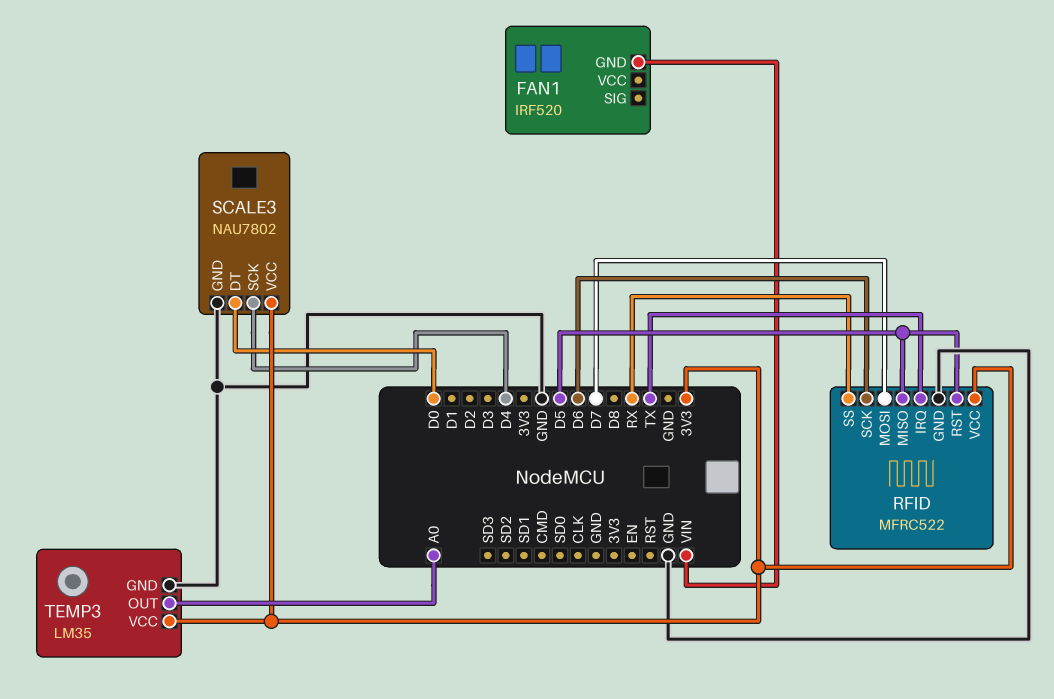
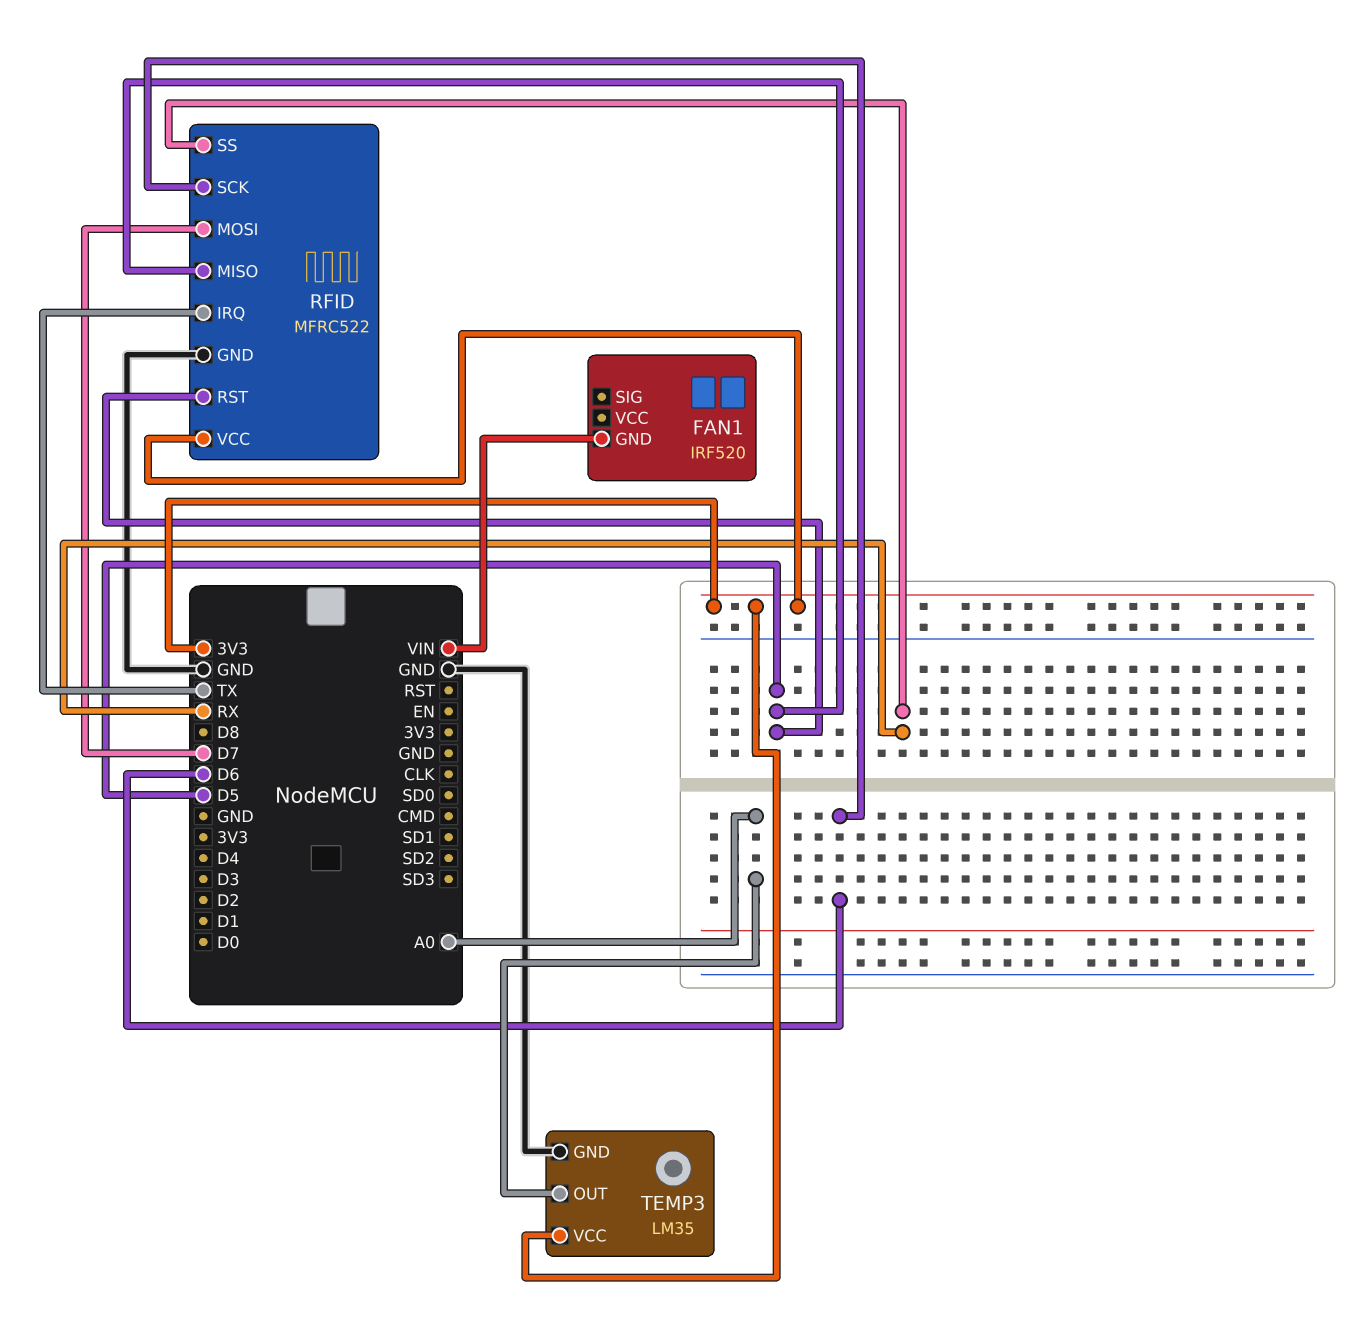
SCALE3: NAU7802 -> none
SCALE3 pin DT: D0 -> none
SCALE3 pin GND: GND -> none
SCALE3 pin SCK: D4 -> none
SCALE3 pin VCC: 3V3 -> none

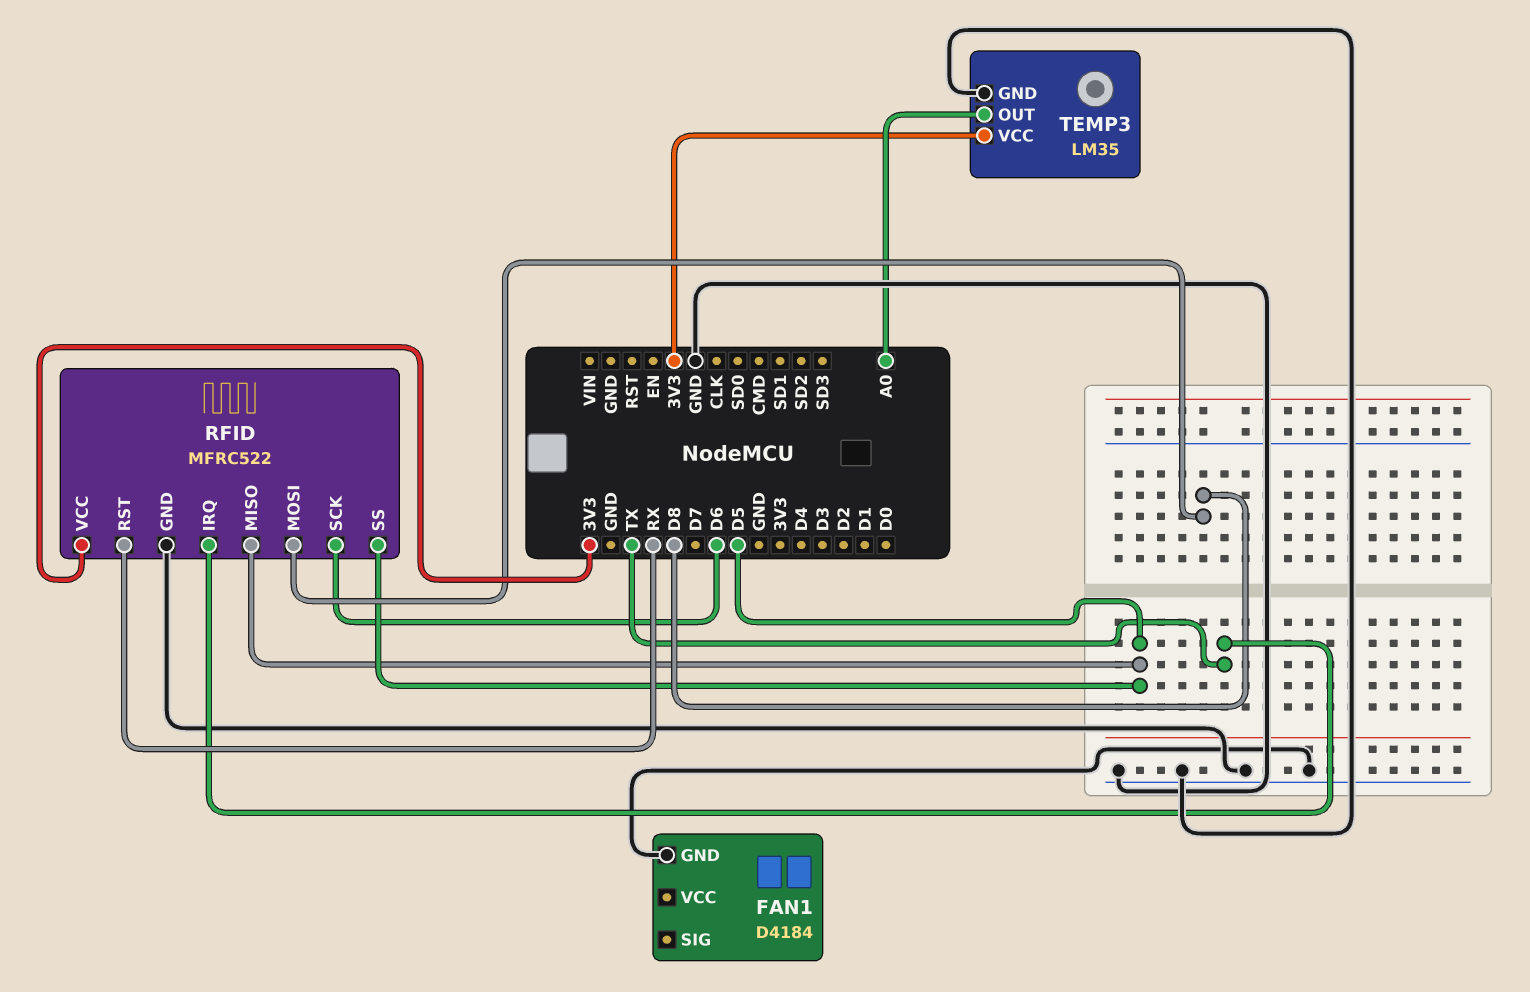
FAN1: IRF520 -> D4184
FAN1 pin GND: VIN -> GND
RFID pin MOSI: D7 -> D8
RFID pin RST: D5 -> RX
RFID pin SS: RX -> D5

